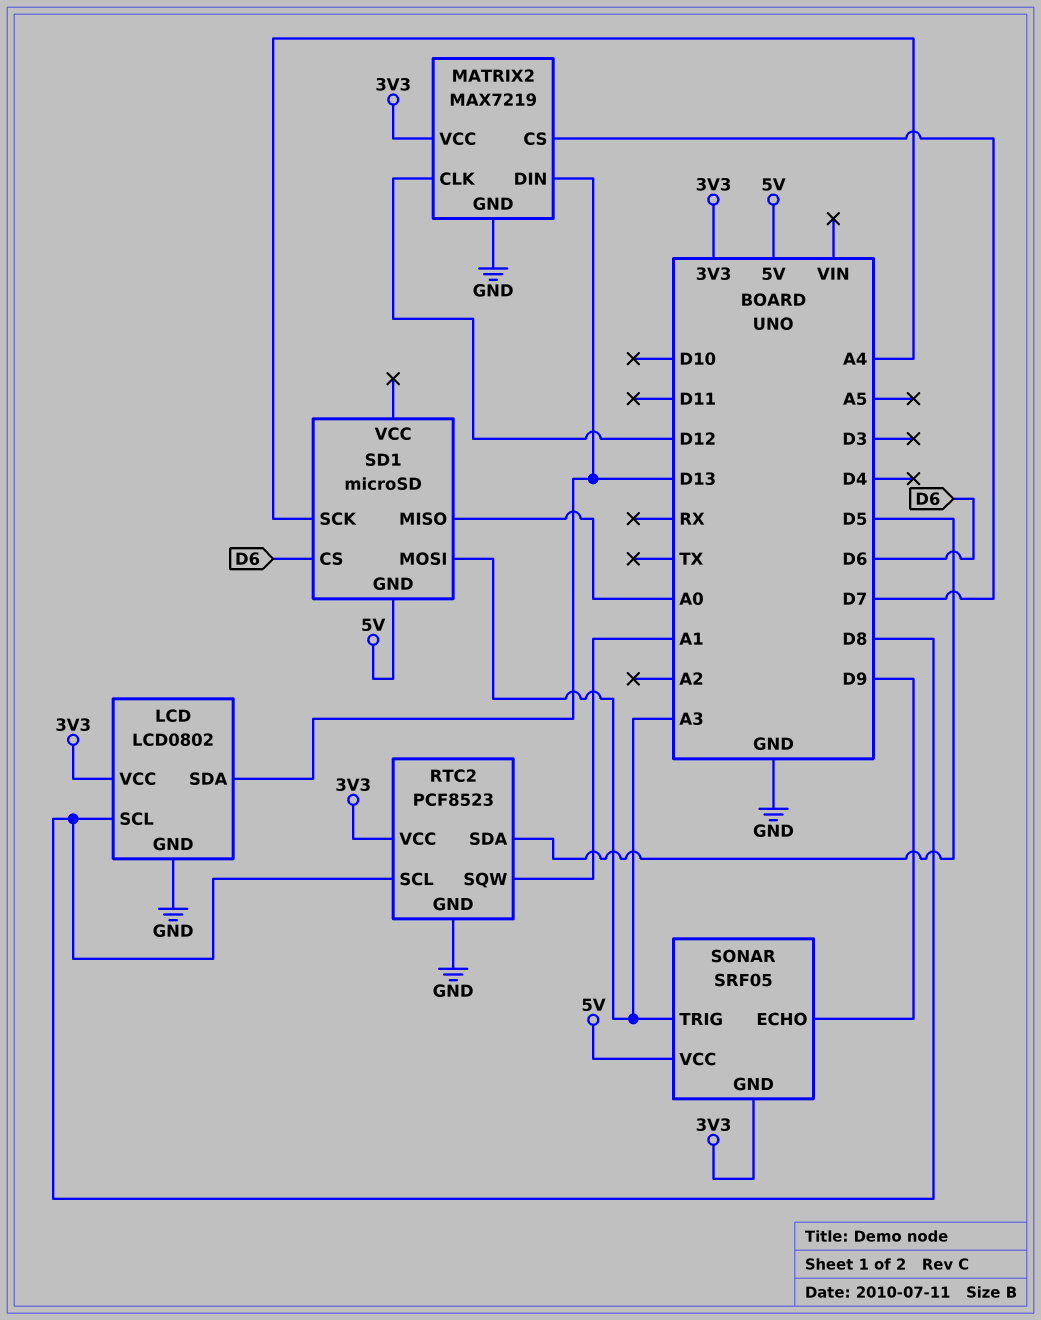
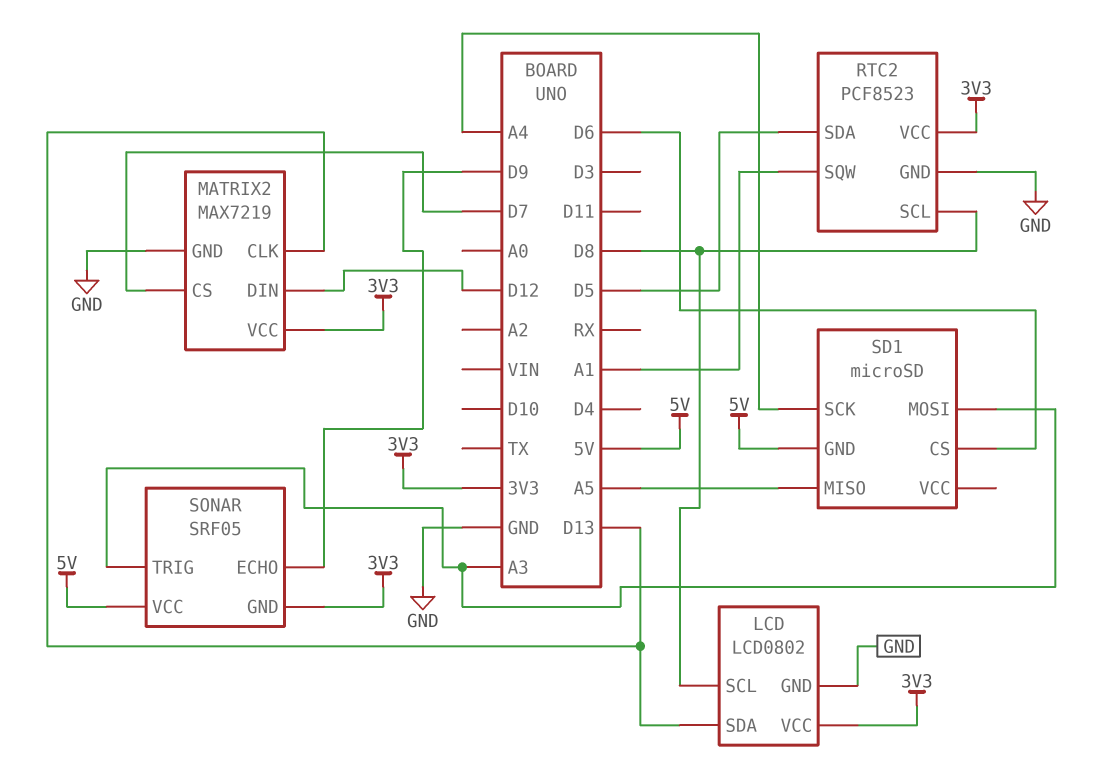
MATRIX2 pin CLK: D12 -> D13
MATRIX2 pin DIN: D13 -> D12
SD1 pin MISO: A0 -> A5

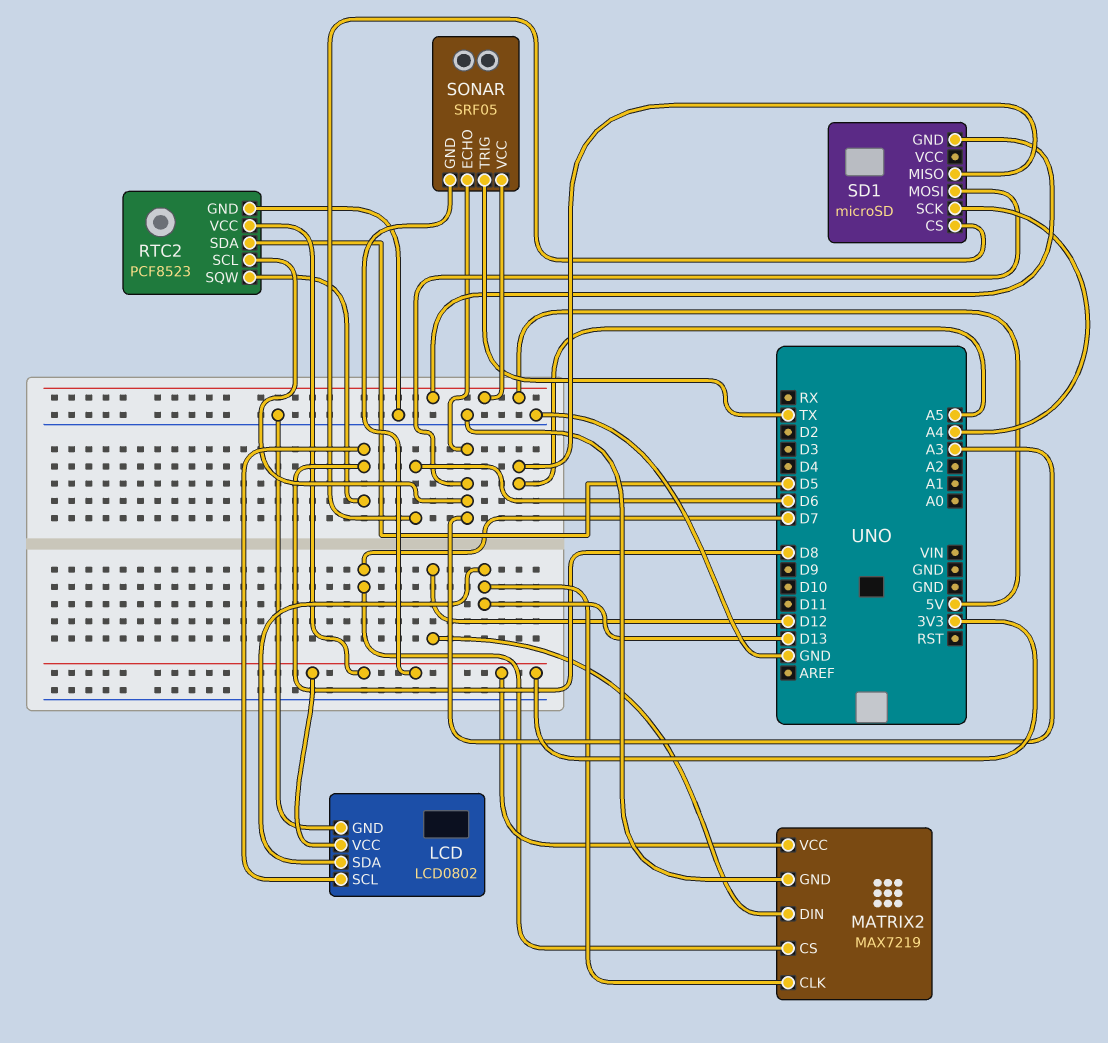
RTC2 pin SCL: D8 -> A3
RTC2 pin SQW: A1 -> D8
SONAR pin ECHO: D9 -> A3
SONAR pin TRIG: A3 -> TX

